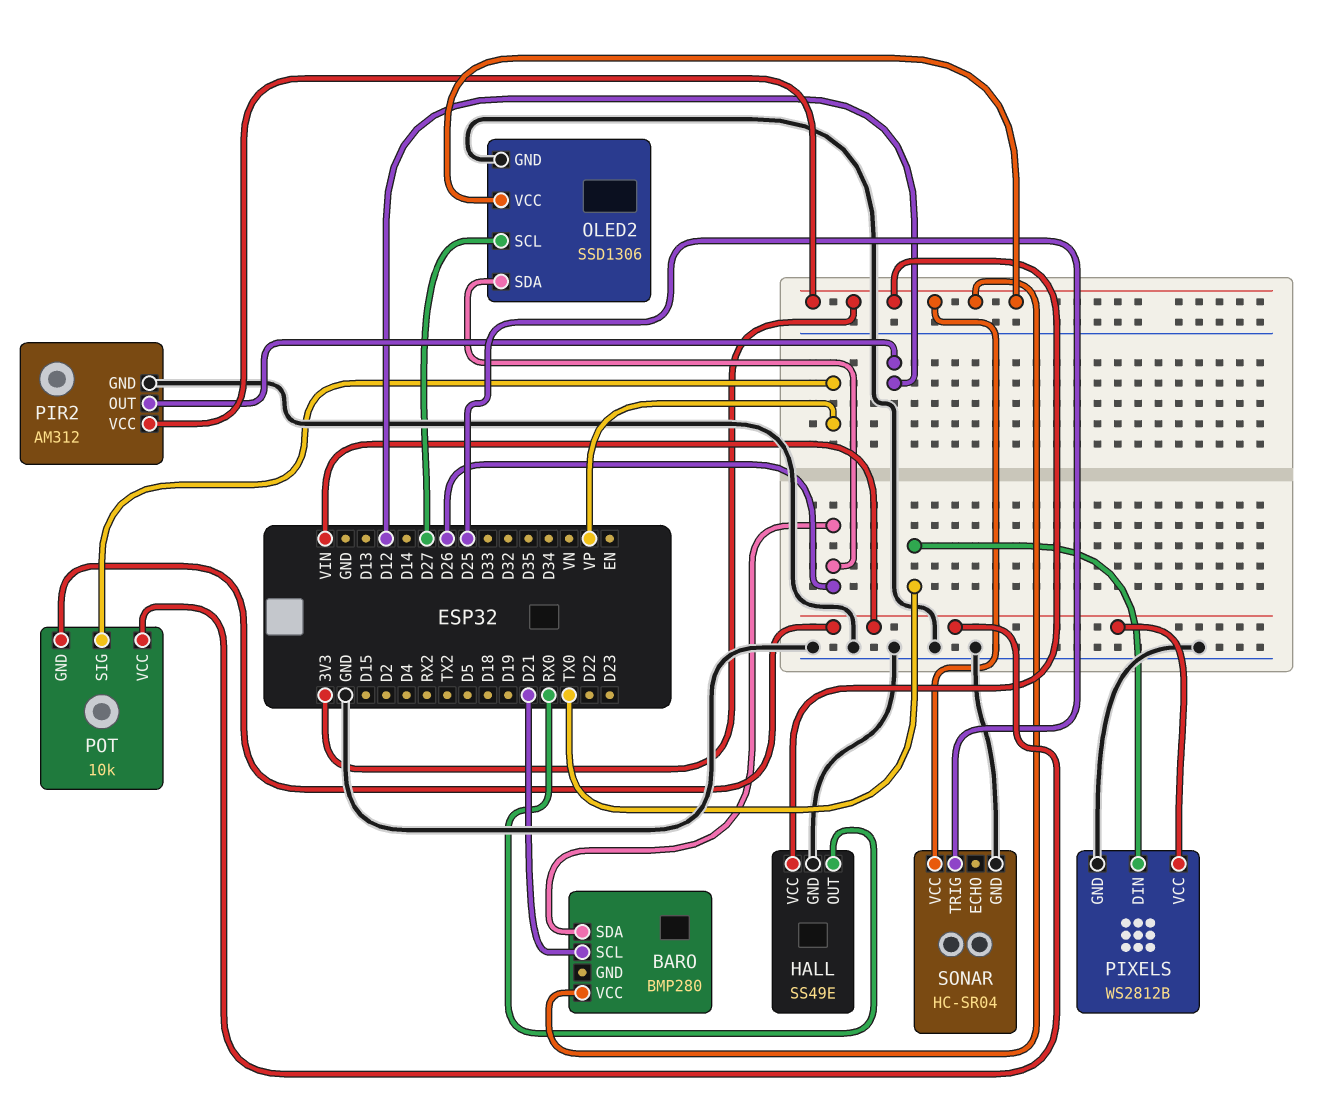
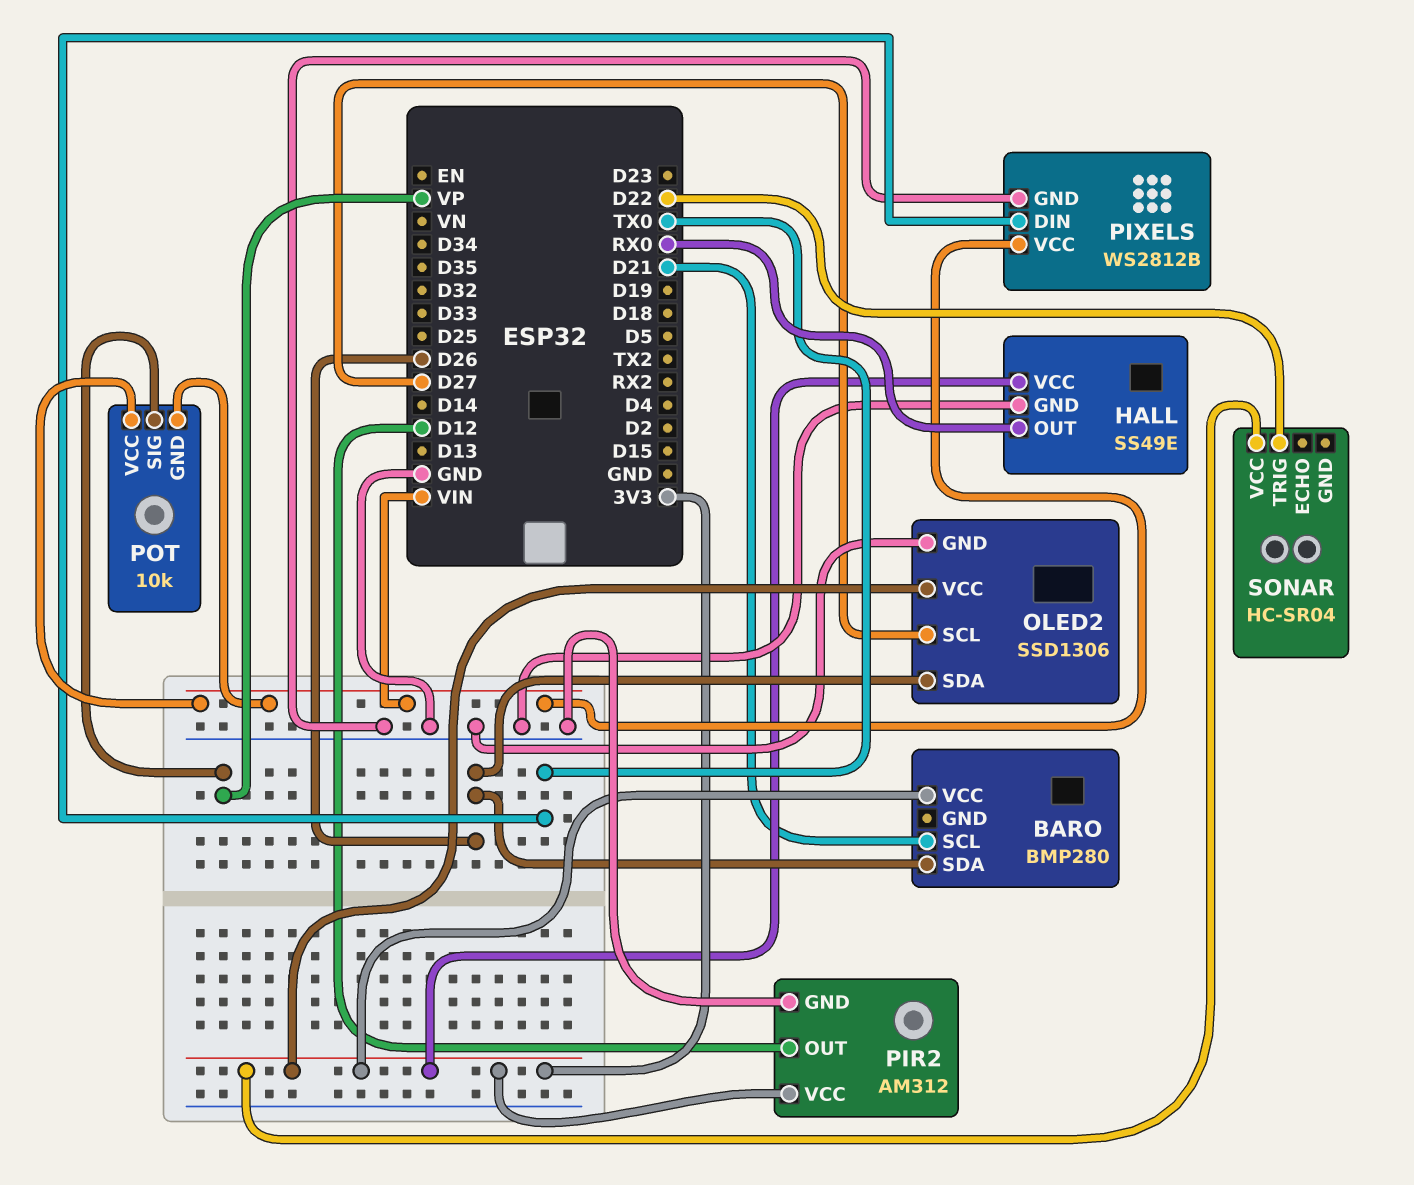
SONAR pin GND: GND -> none
SONAR pin TRIG: D25 -> D22

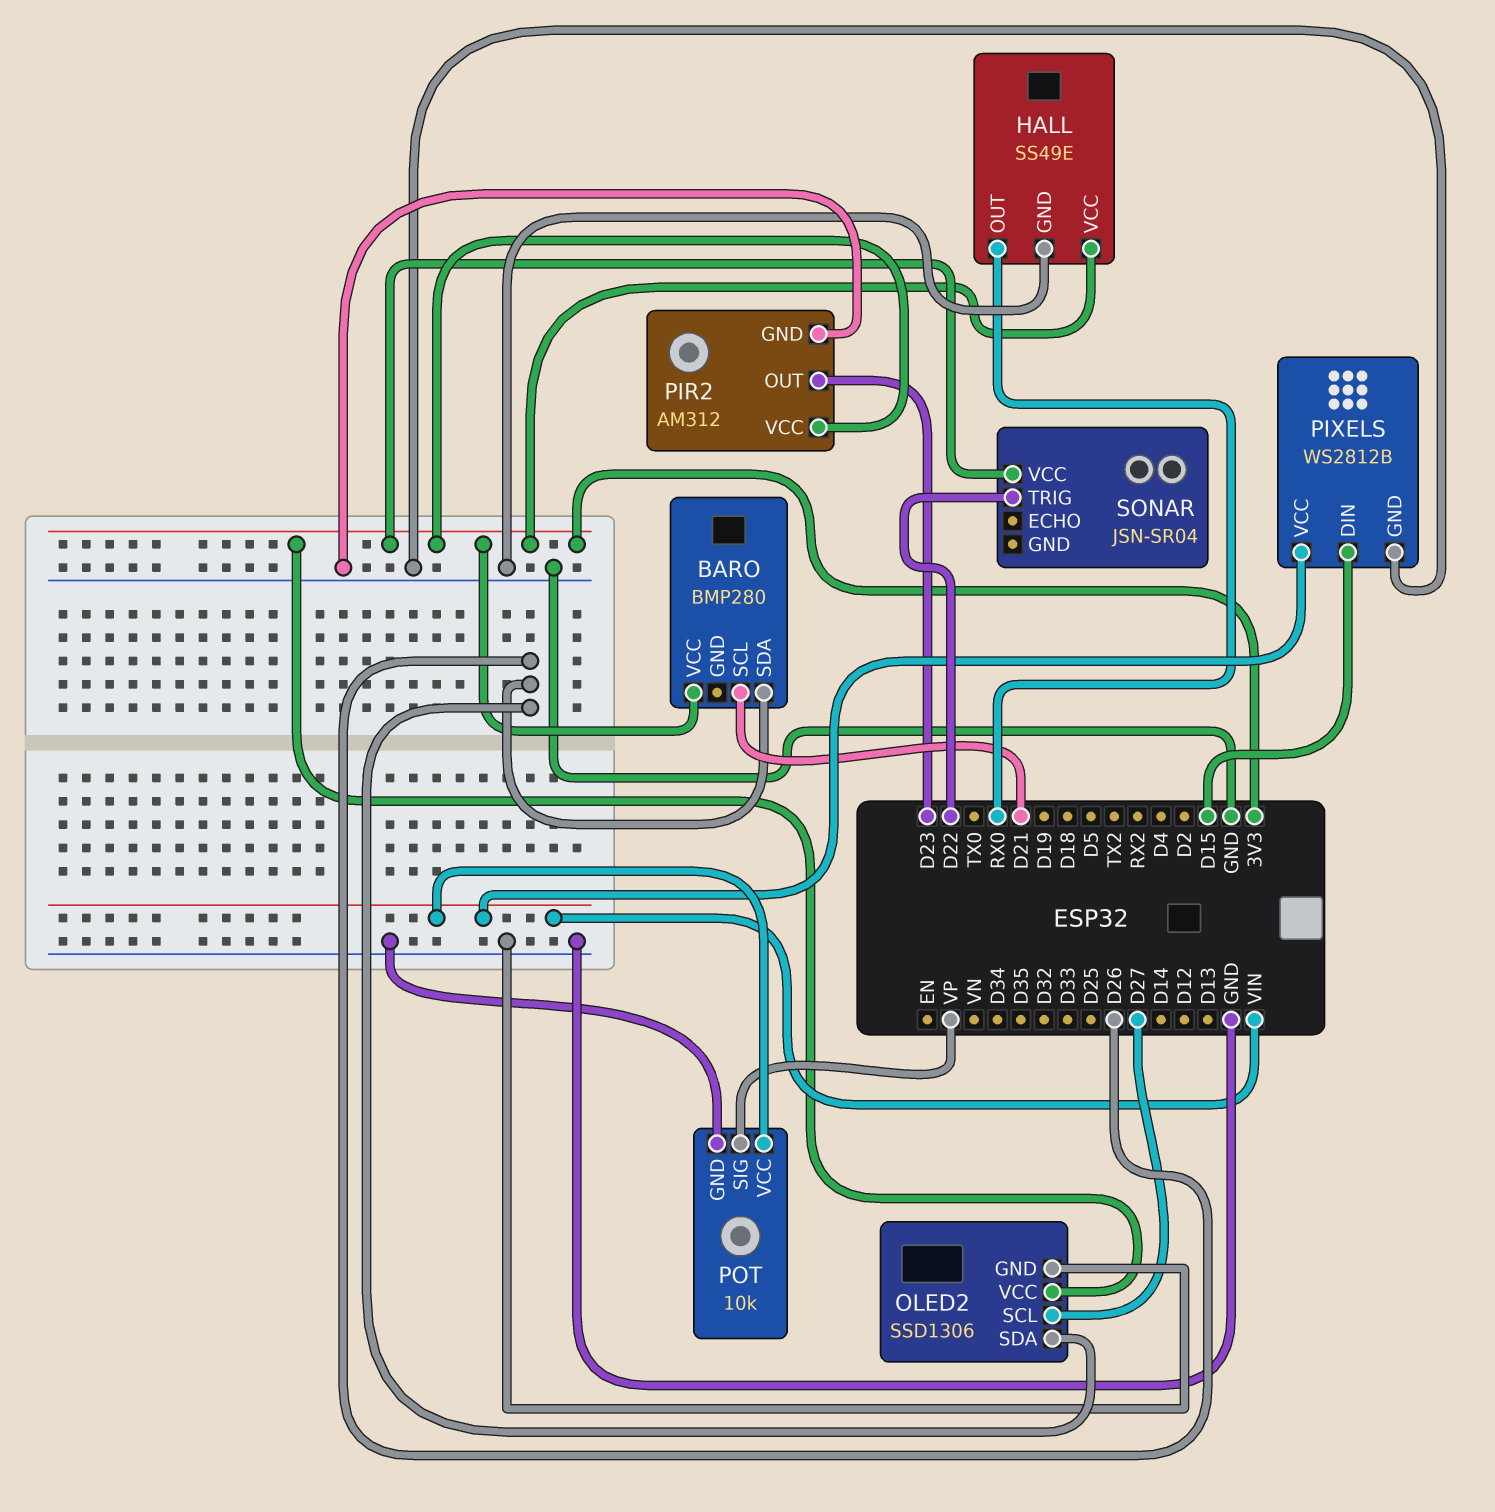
PIR2 pin OUT: D12 -> D23
PIXELS pin DIN: TX0 -> D15
POT pin GND: VIN -> GND
SONAR: HC-SR04 -> JSN-SR04

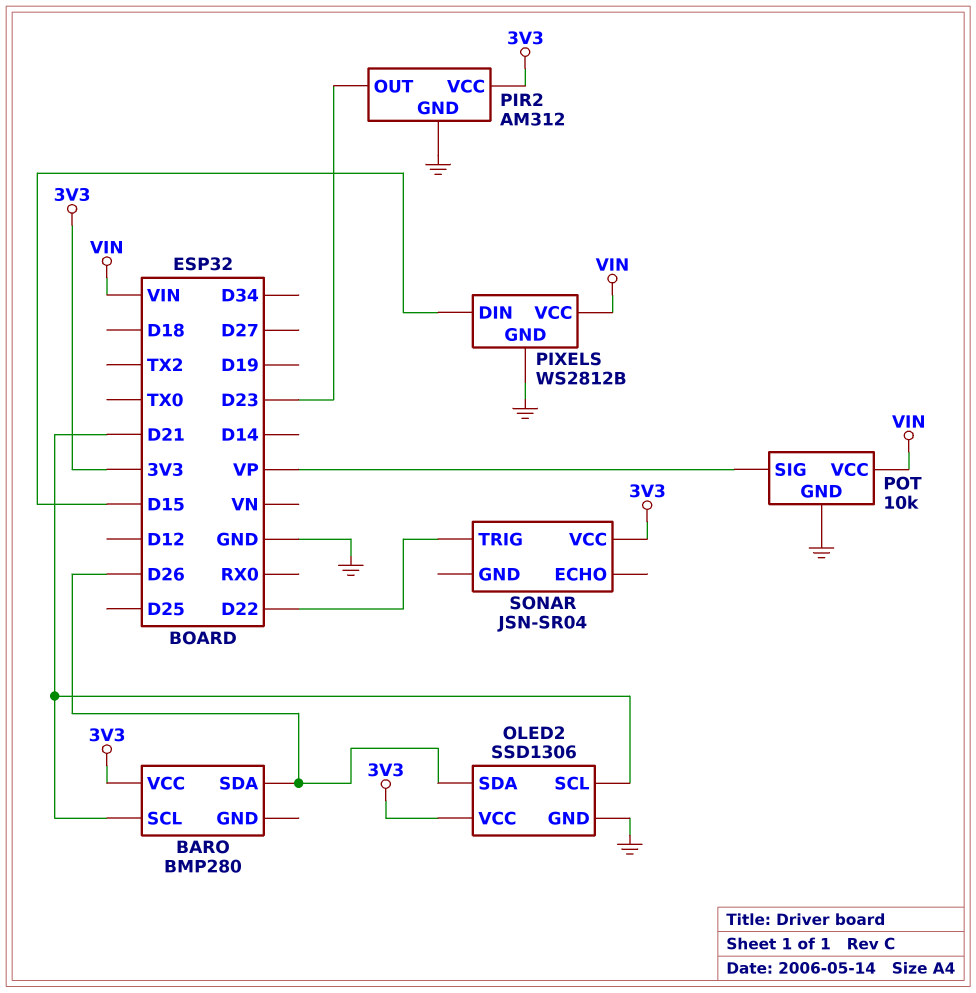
HALL: SS49E -> none
HALL pin GND: GND -> none
HALL pin OUT: RX0 -> none
HALL pin VCC: 3V3 -> none
OLED2 pin SCL: D27 -> D21

